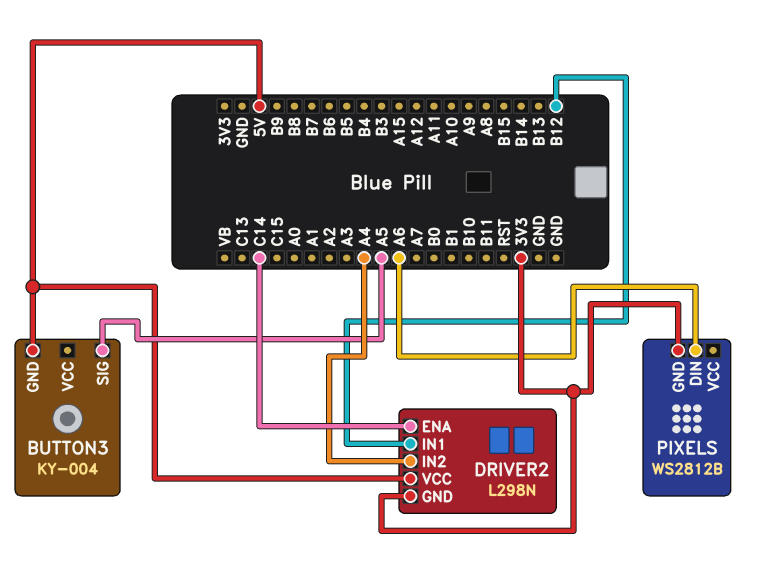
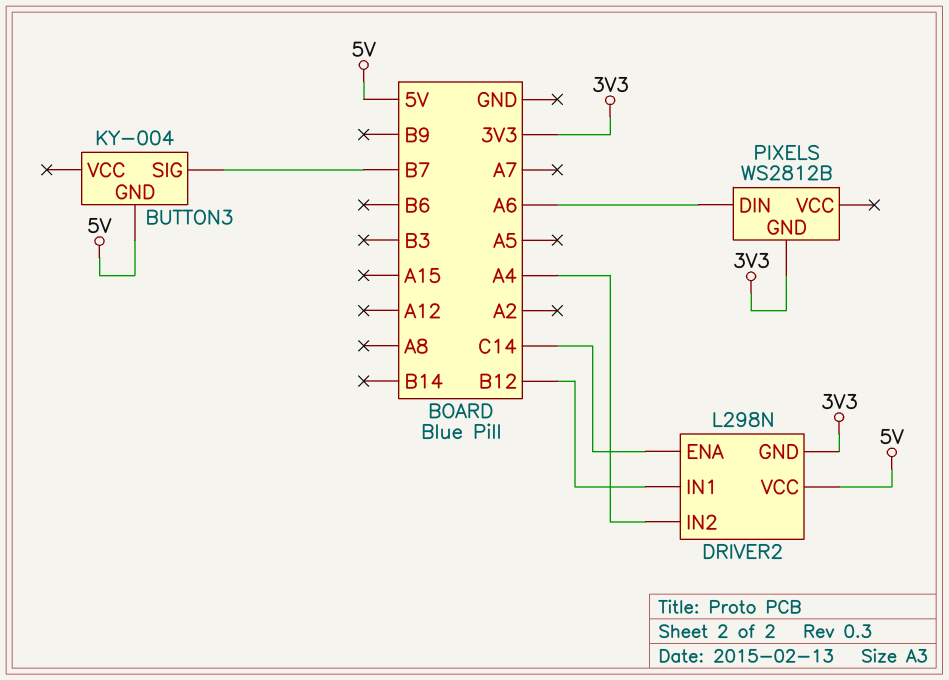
BUTTON3 pin SIG: A5 -> B7

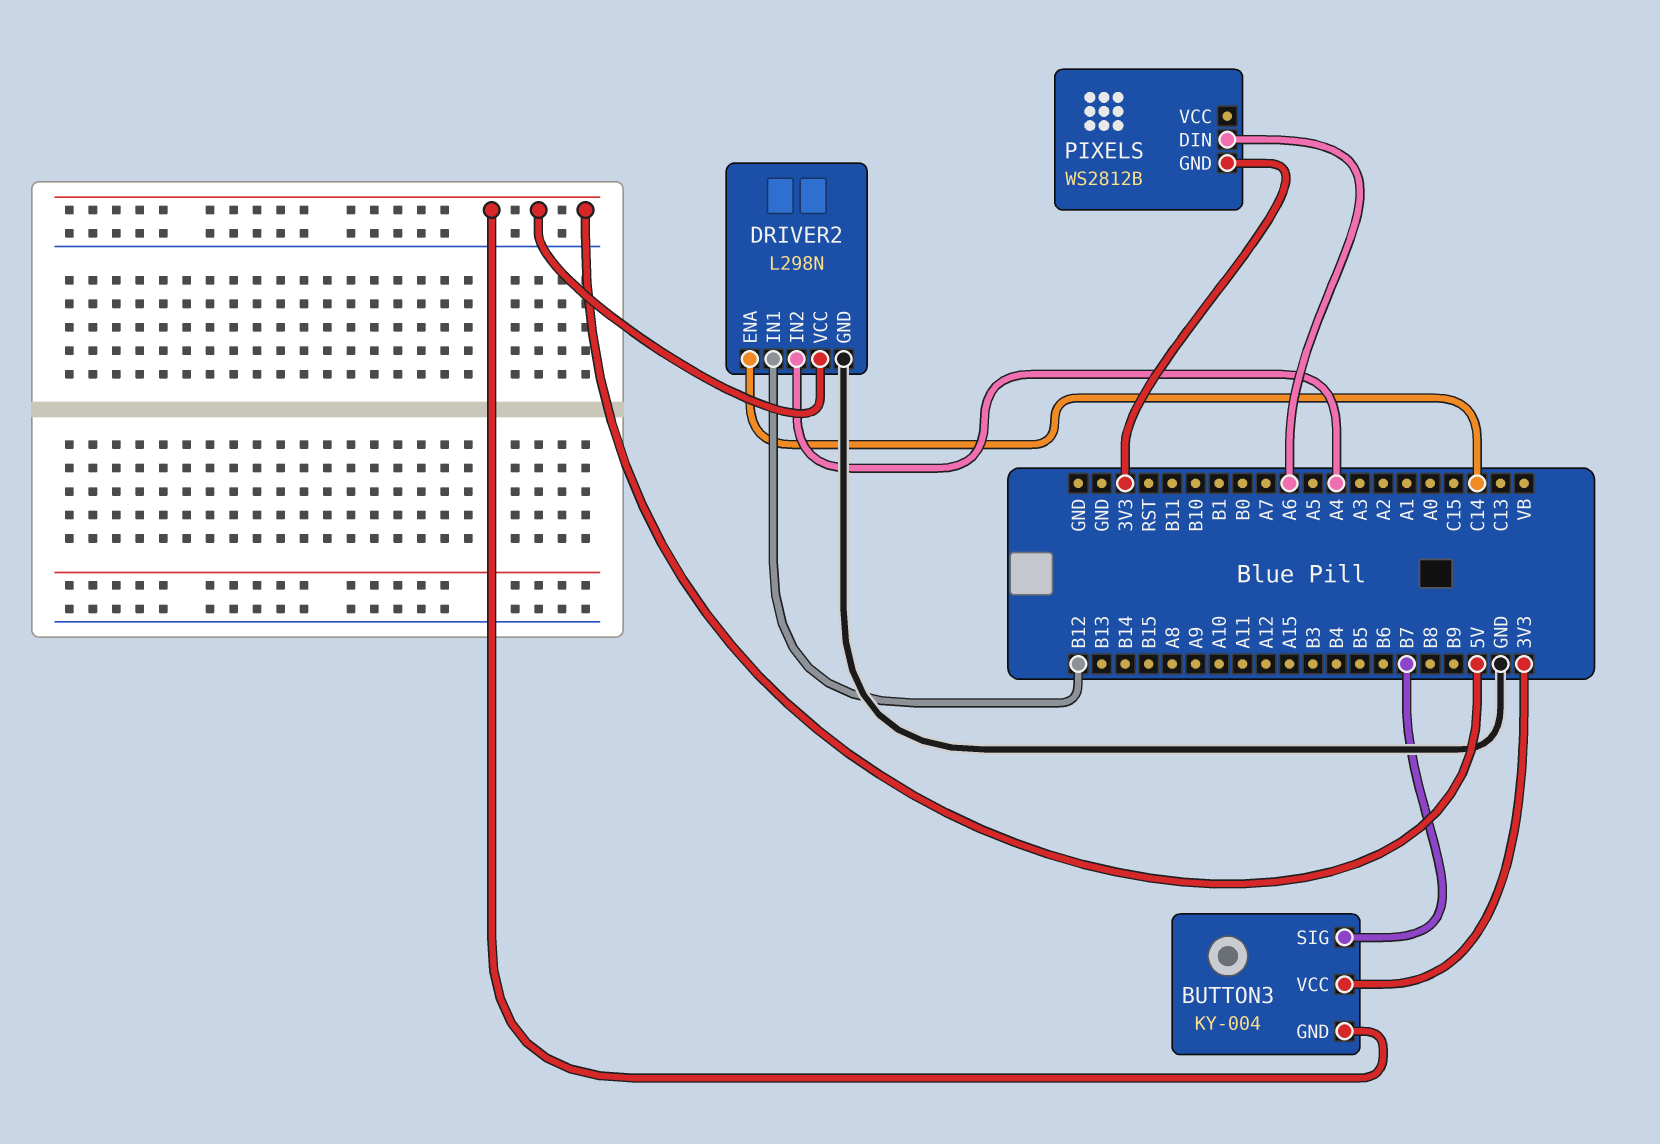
BUTTON3 pin VCC: none -> 3V3
DRIVER2 pin GND: 3V3 -> GND

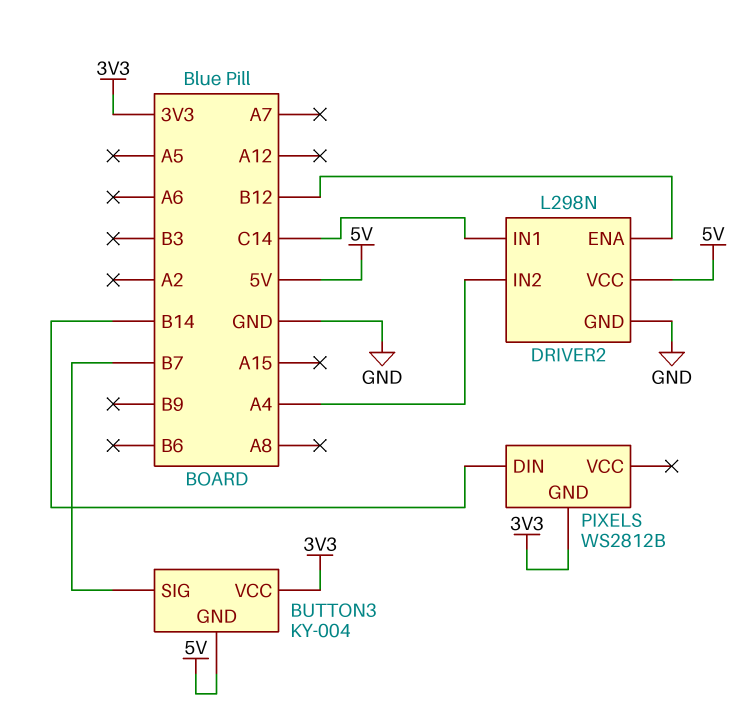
DRIVER2 pin ENA: C14 -> B12
DRIVER2 pin IN1: B12 -> C14
PIXELS pin DIN: A6 -> B14

